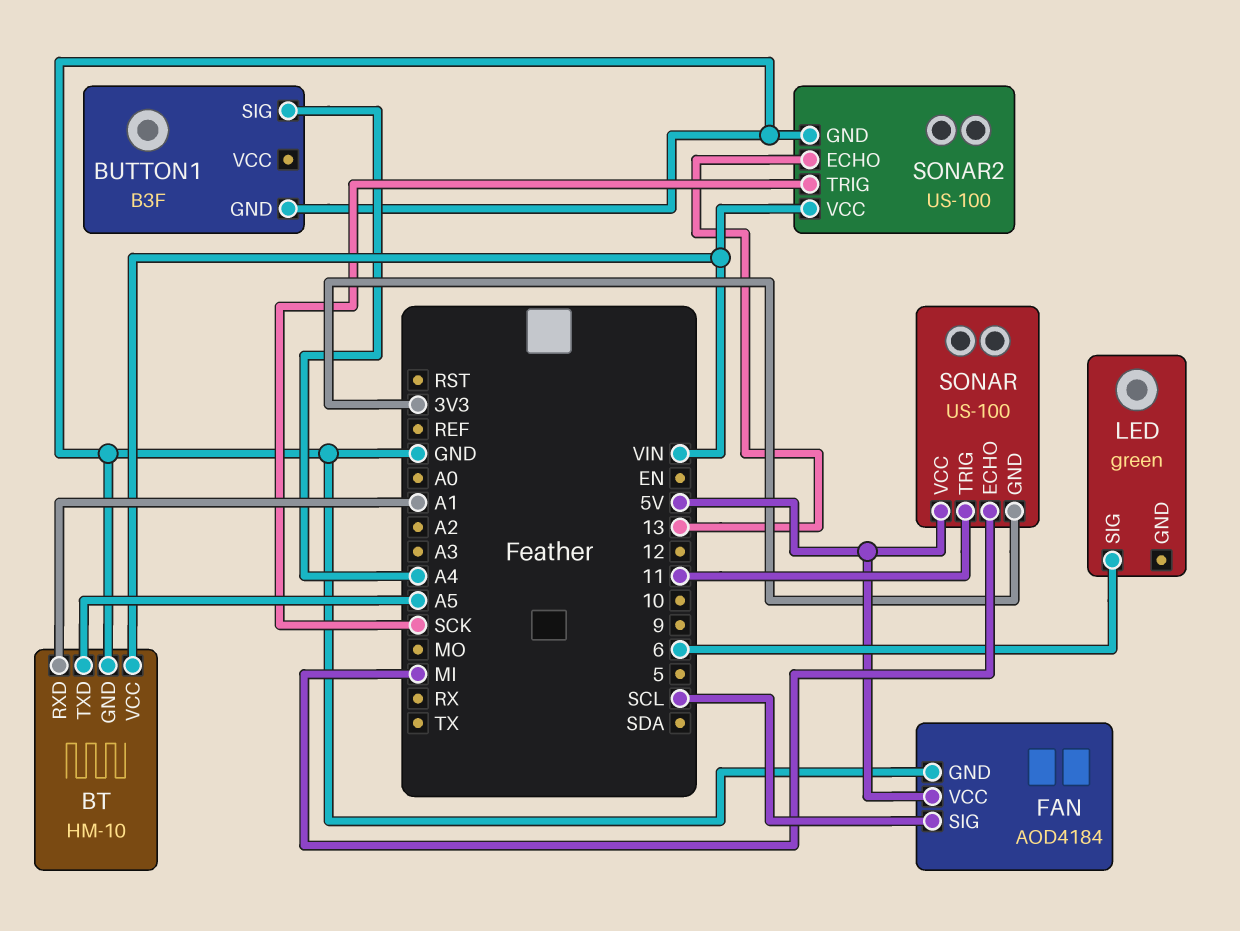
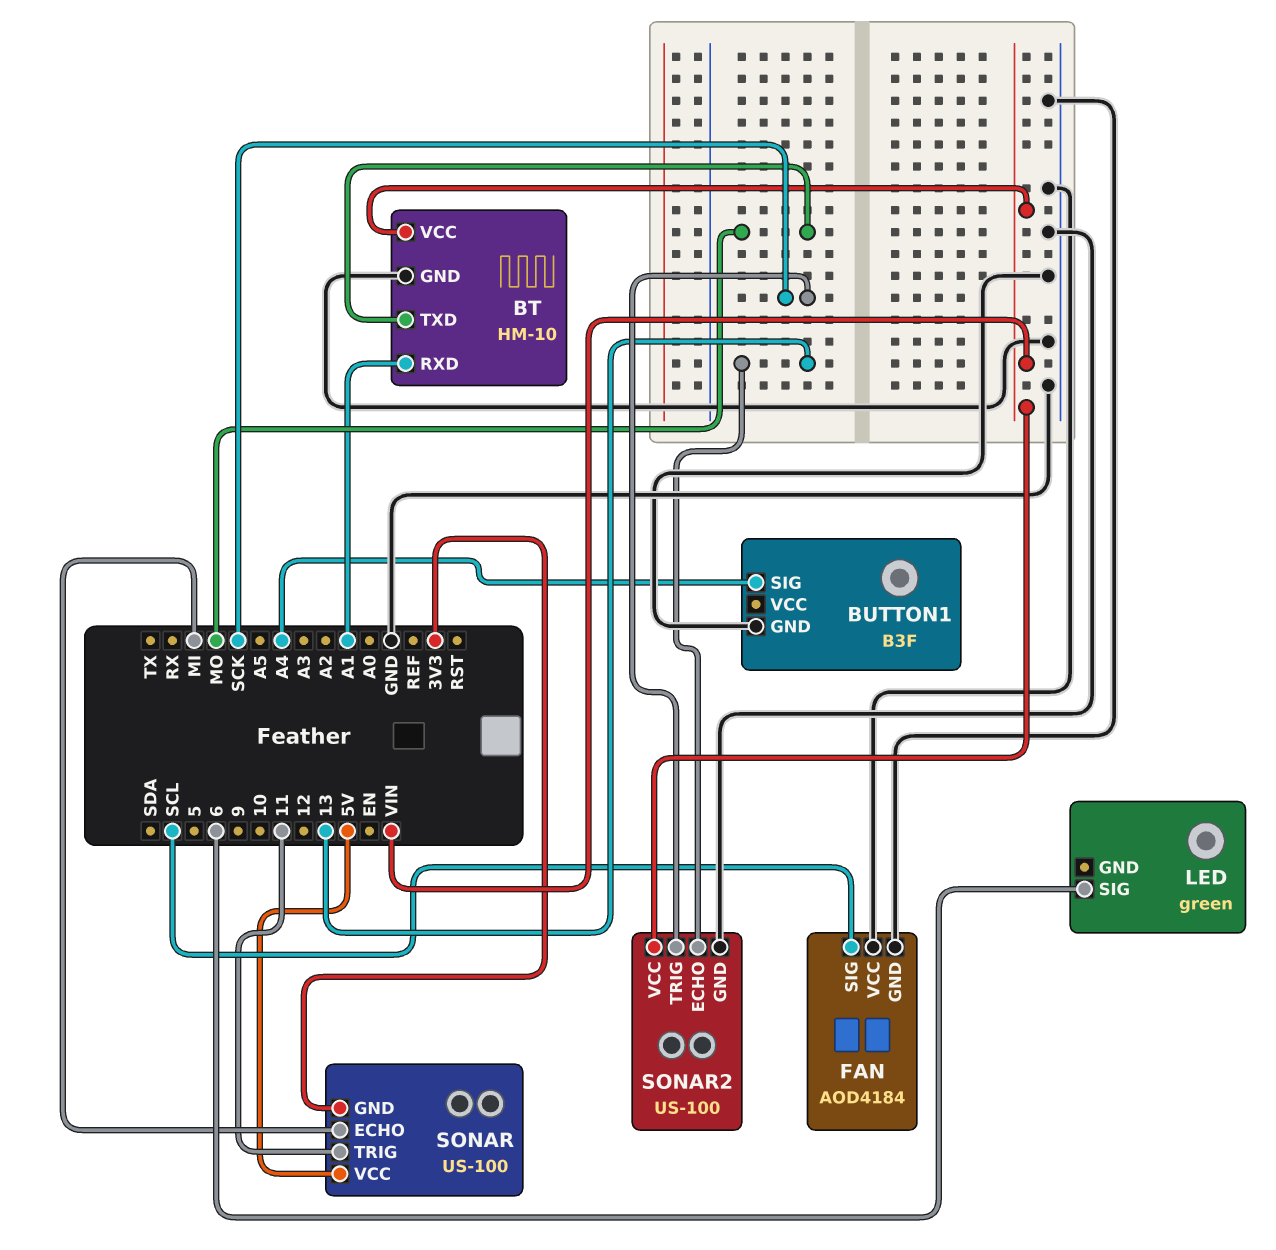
BT pin TXD: A5 -> MO
FAN pin VCC: 5V -> GND

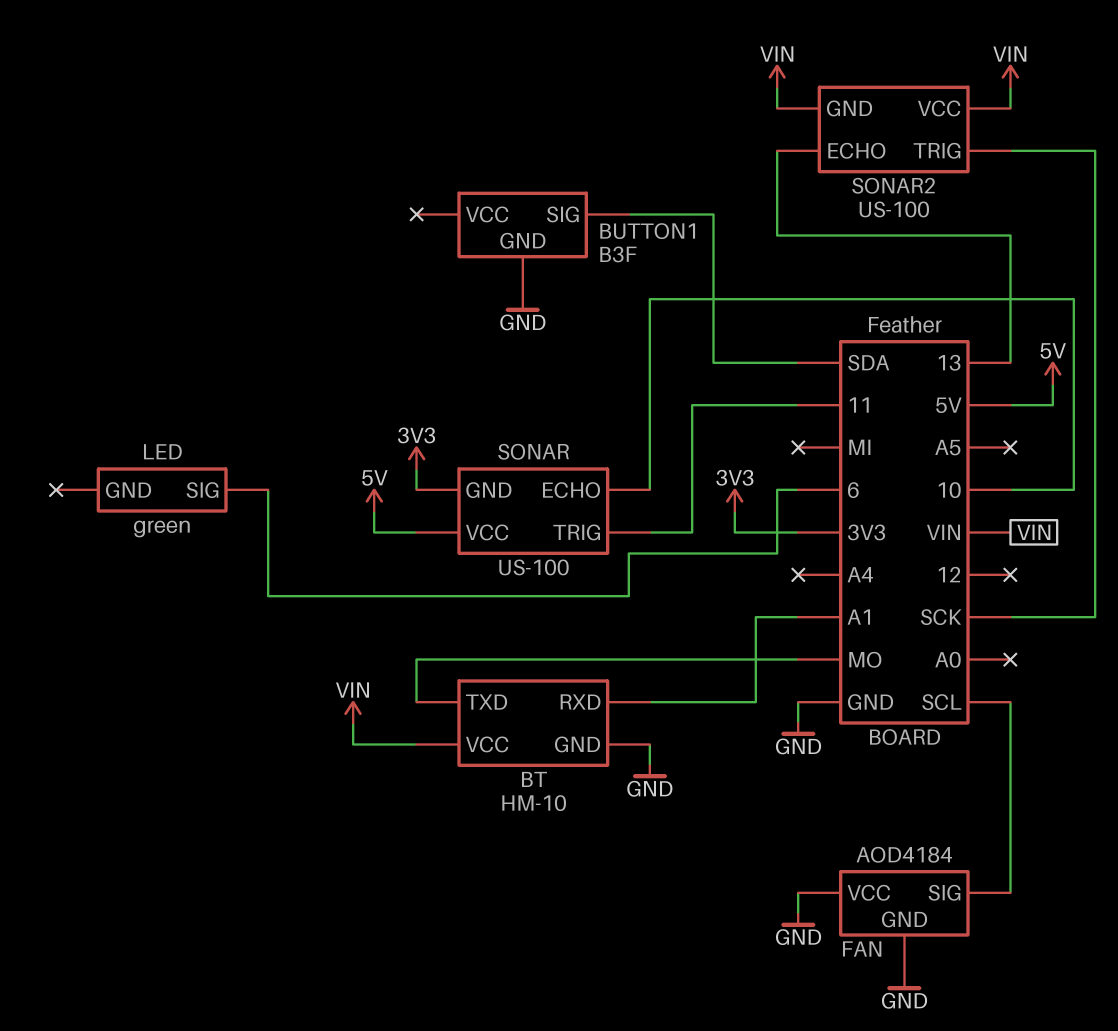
BUTTON1 pin SIG: A4 -> SDA
SONAR pin ECHO: MI -> 10
SONAR2 pin GND: GND -> VIN

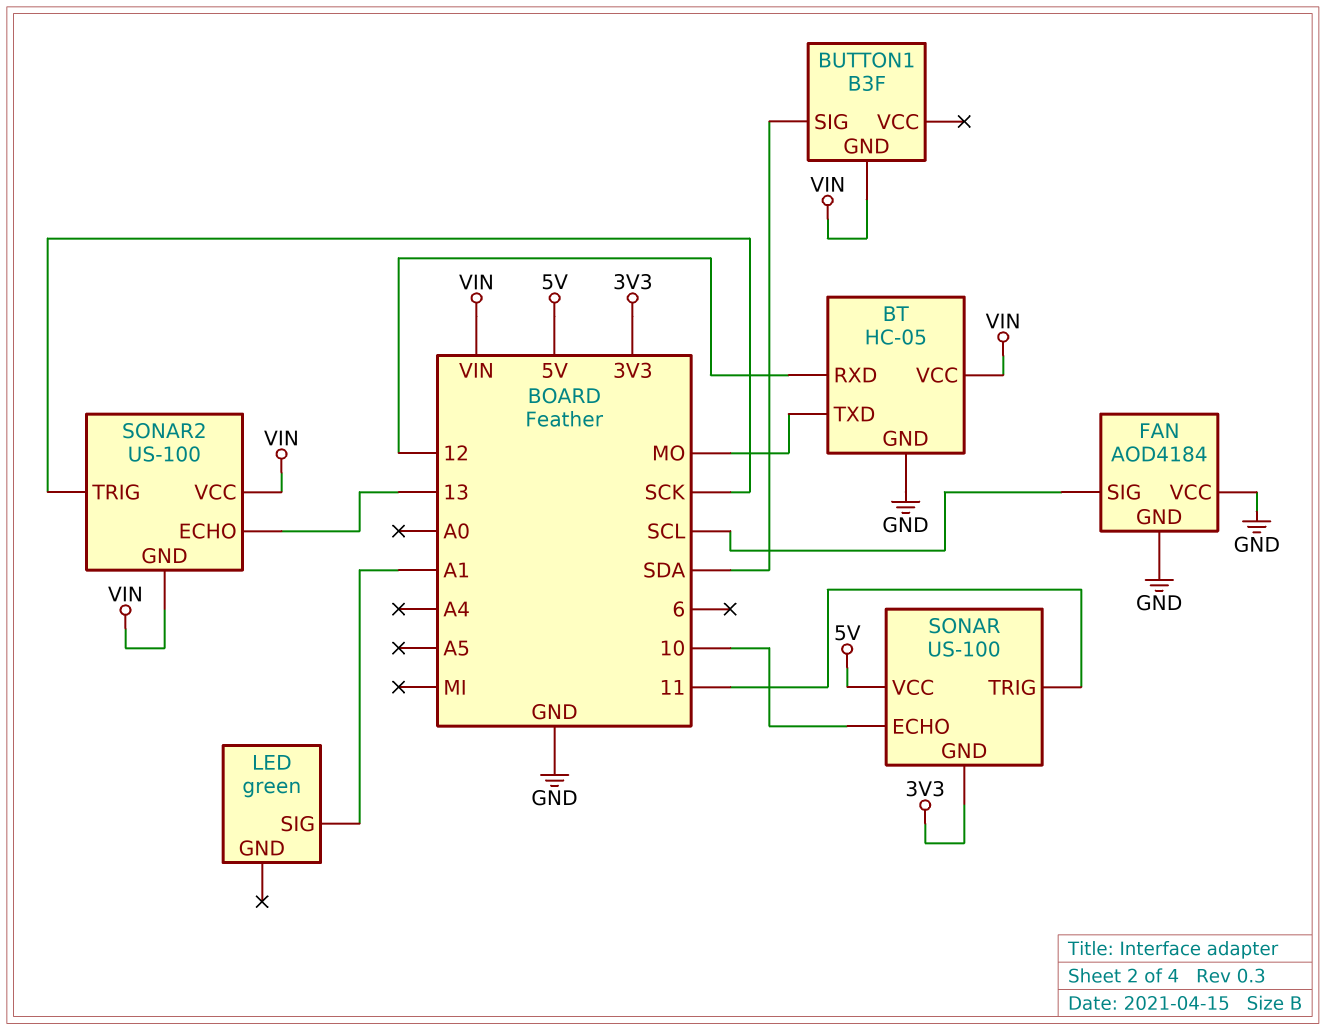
BT: HM-10 -> HC-05
BT pin RXD: A1 -> 12
BUTTON1 pin GND: GND -> VIN
LED pin SIG: 6 -> A1

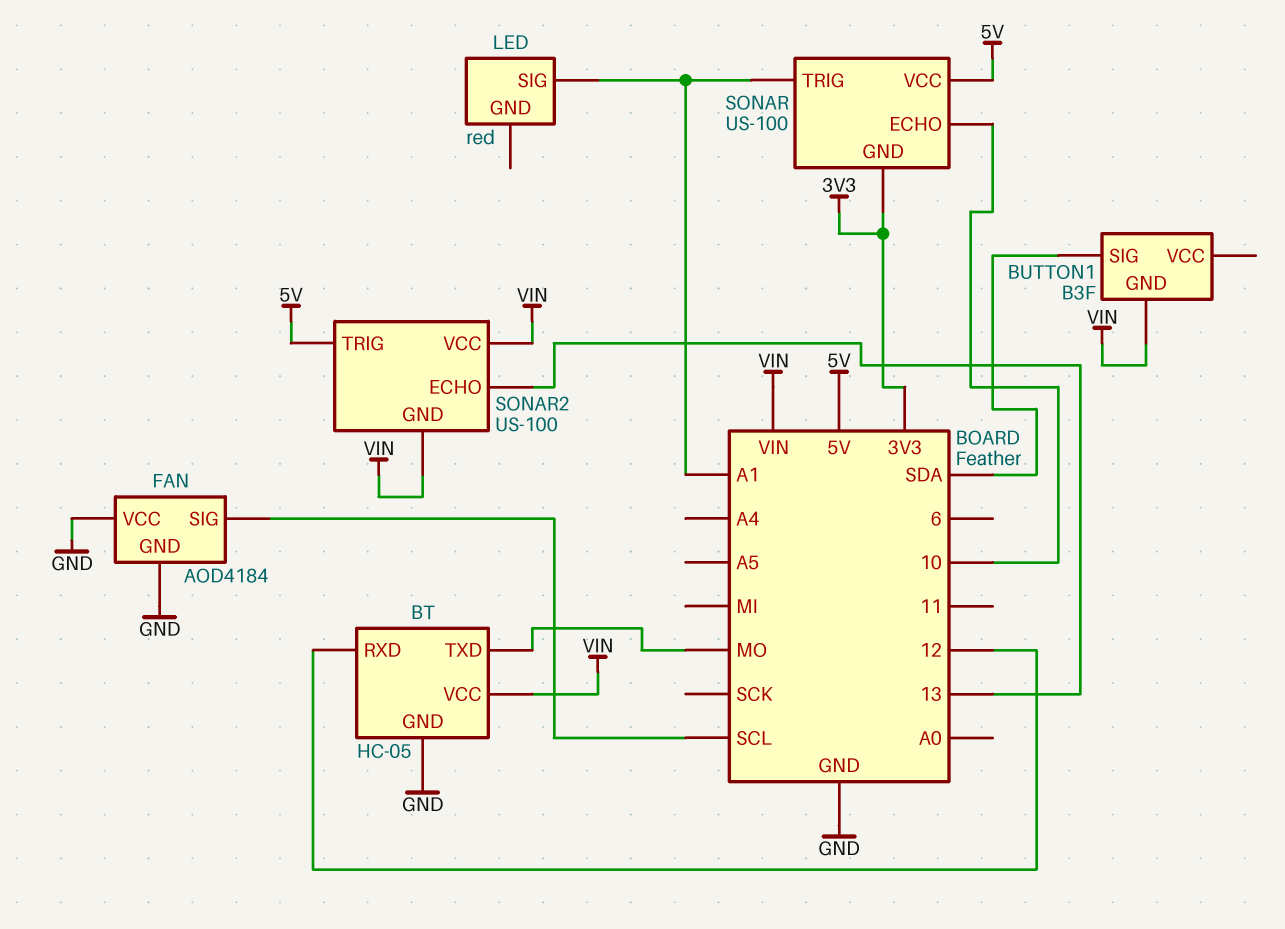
LED: green -> red
SONAR pin TRIG: 11 -> A1
SONAR2 pin TRIG: SCK -> 5V

